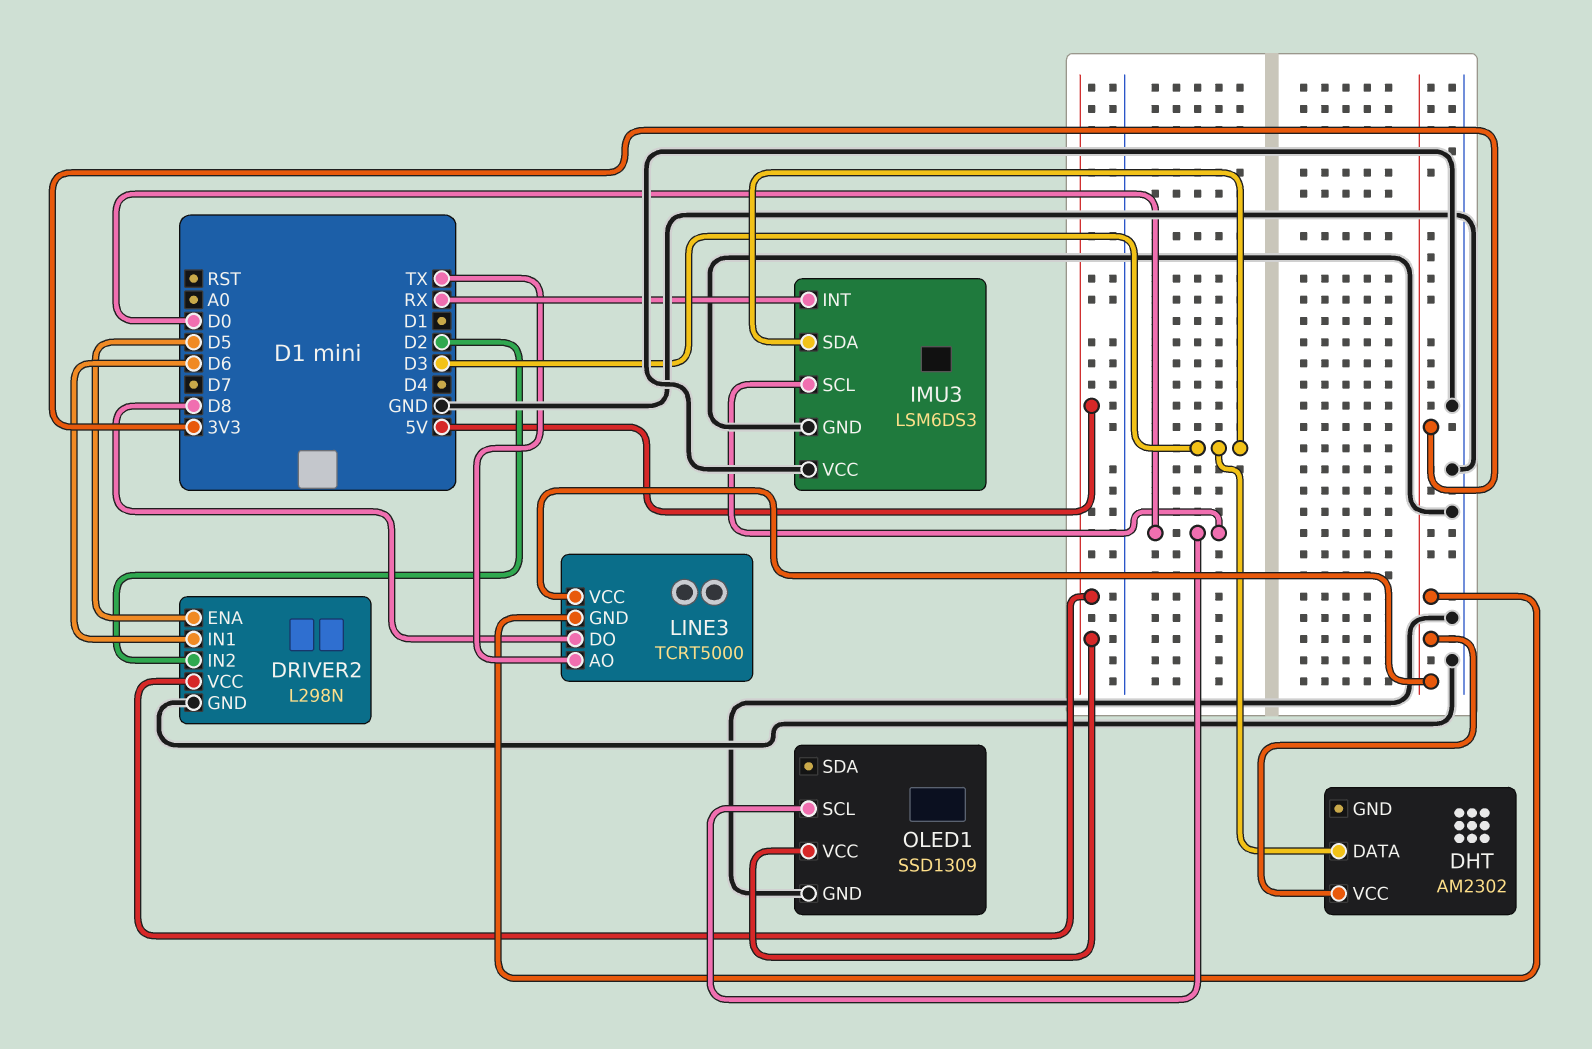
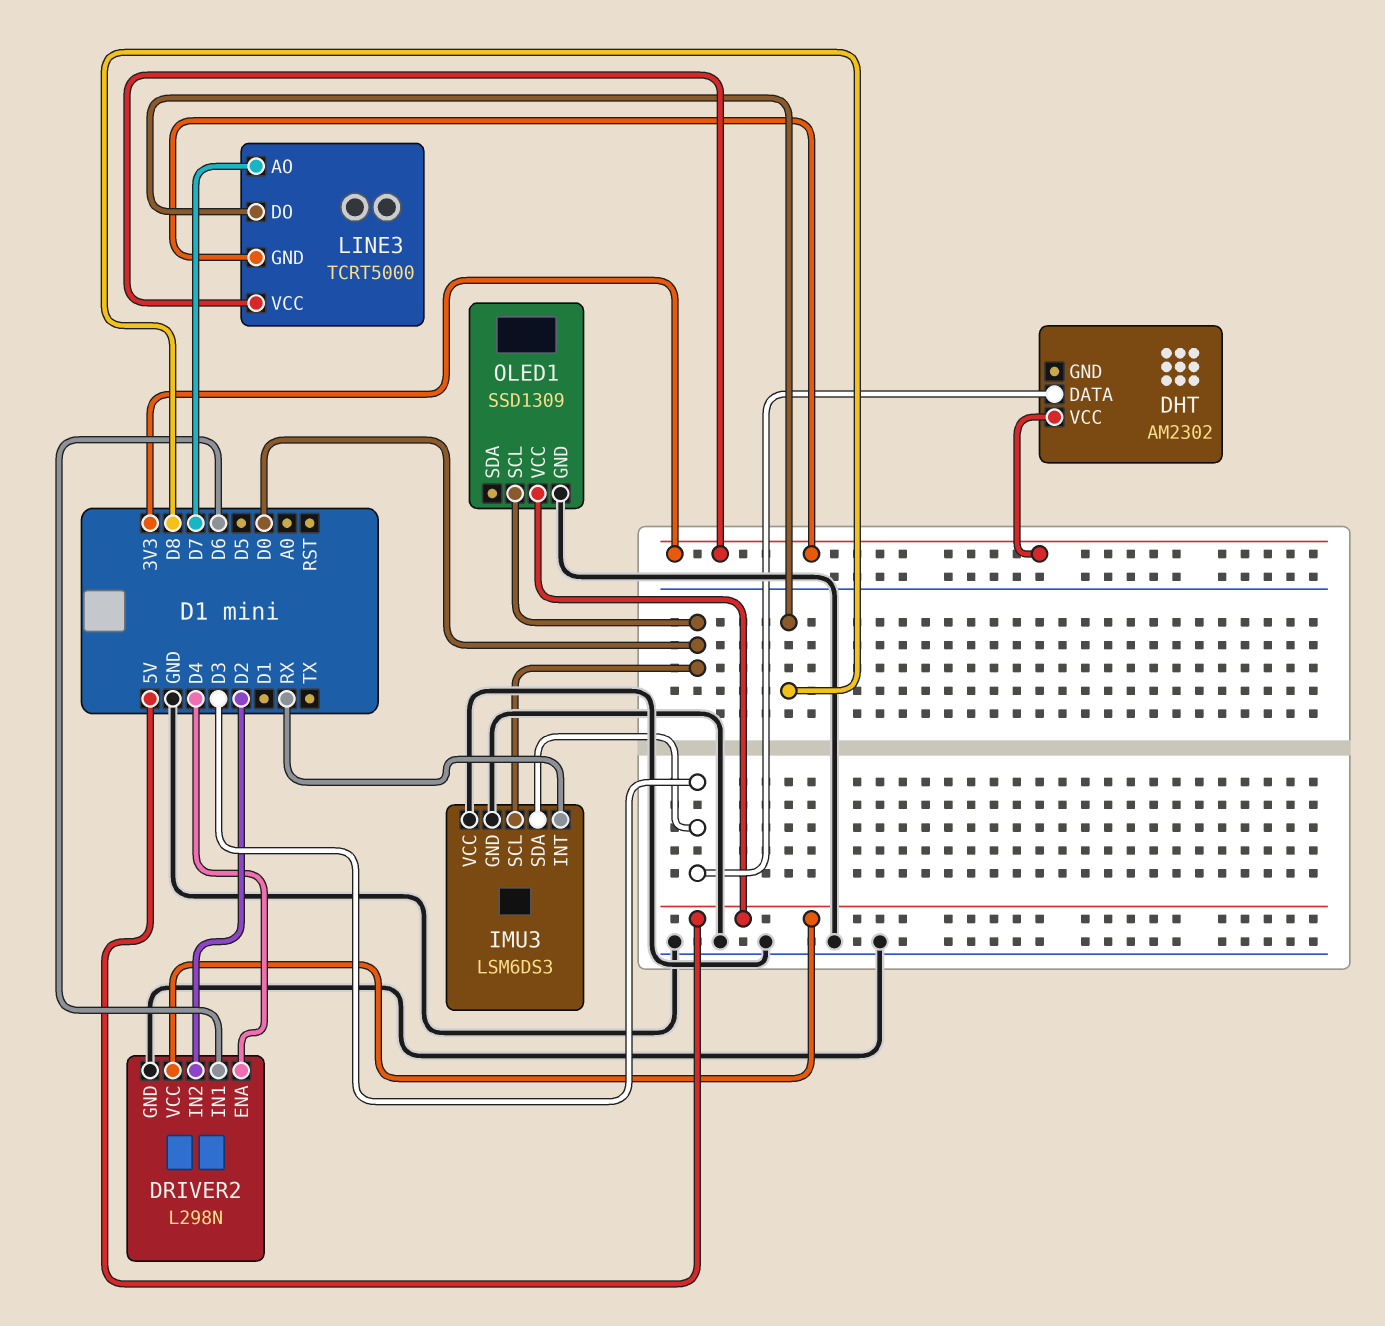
DRIVER2 pin ENA: D5 -> D4
LINE3 pin AO: TX -> D7

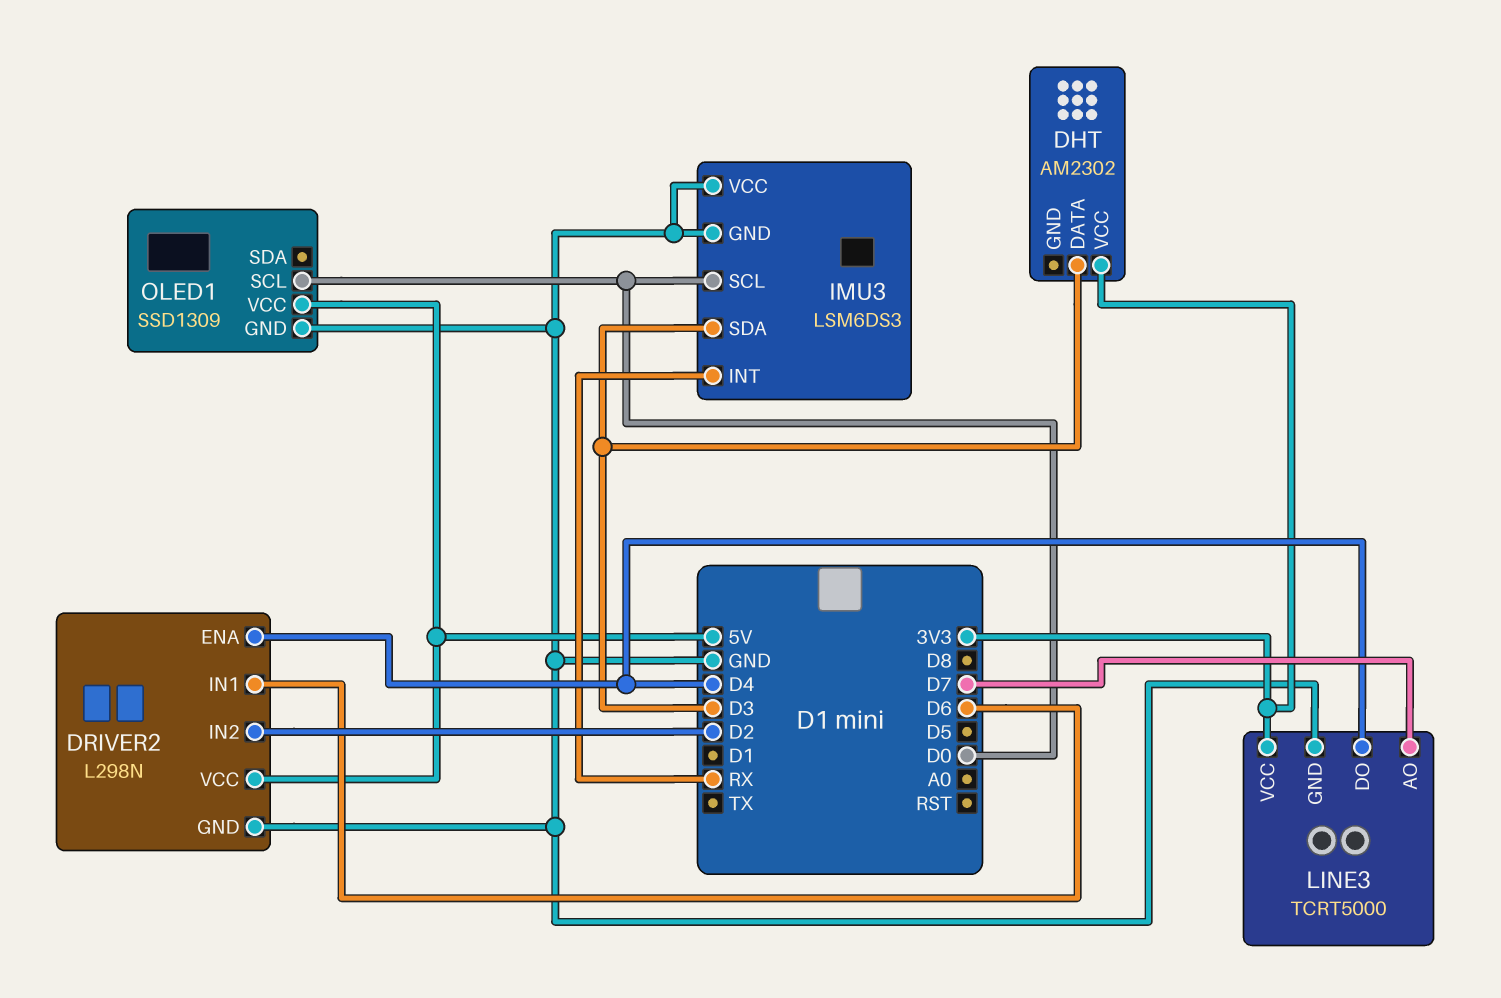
LINE3 pin DO: D8 -> D4
LINE3 pin GND: 3V3 -> GND

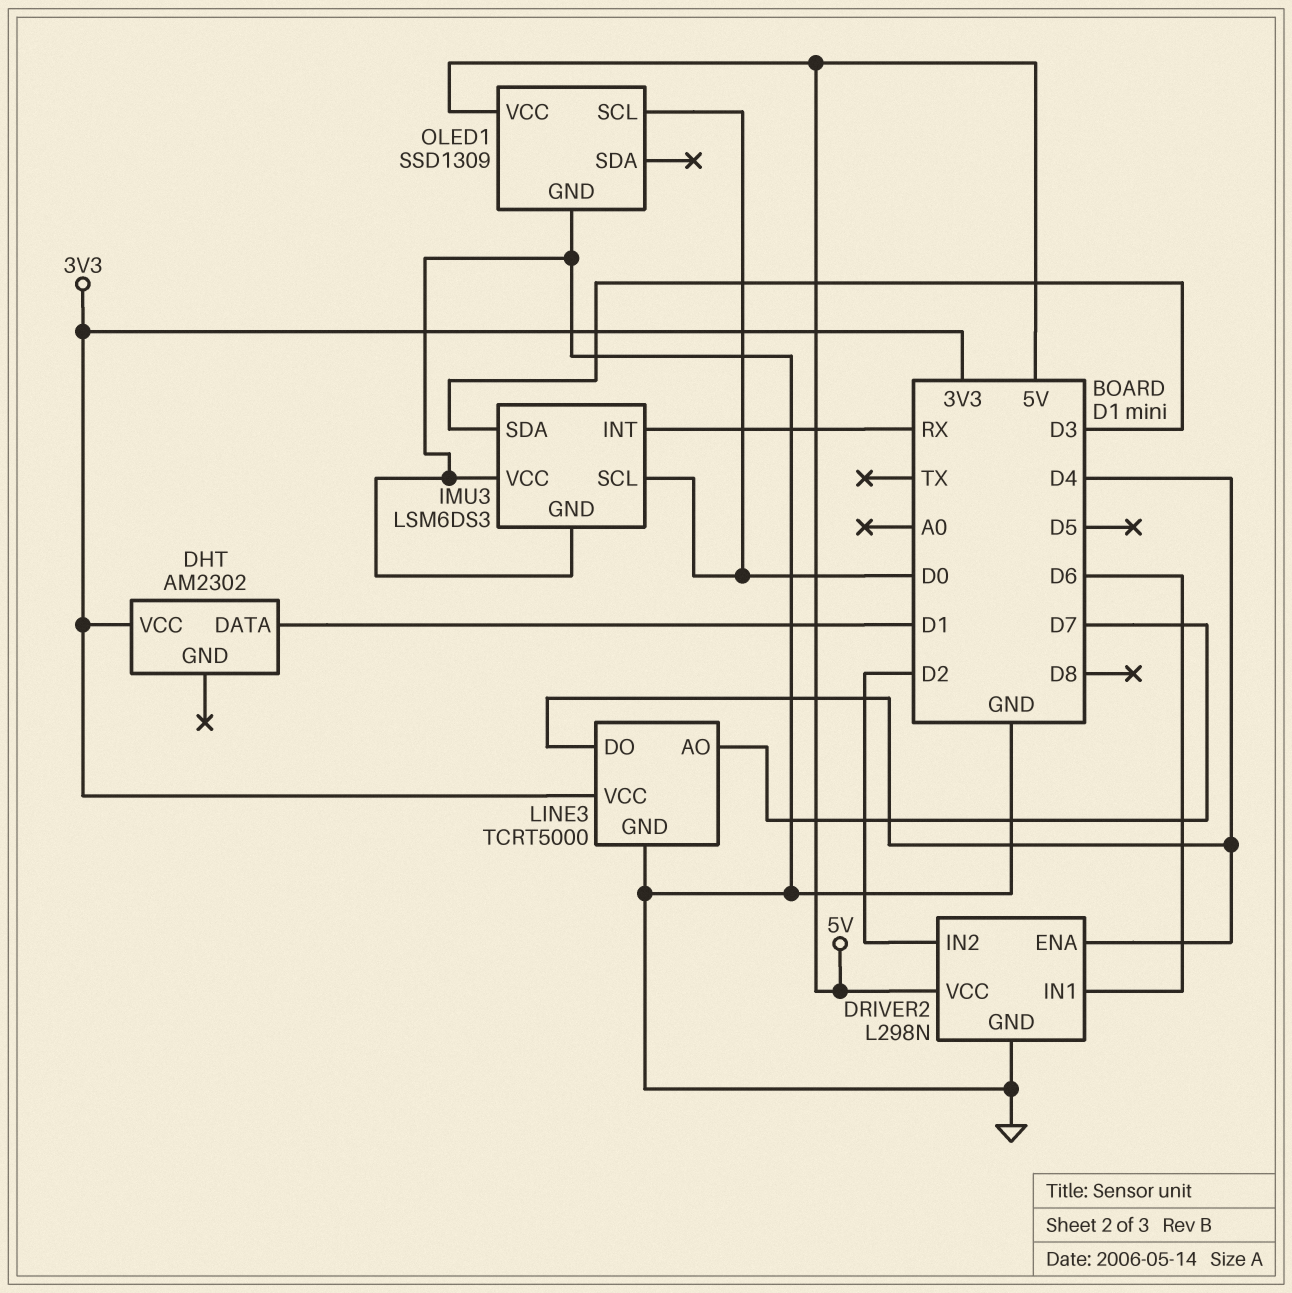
DHT pin DATA: D3 -> D1

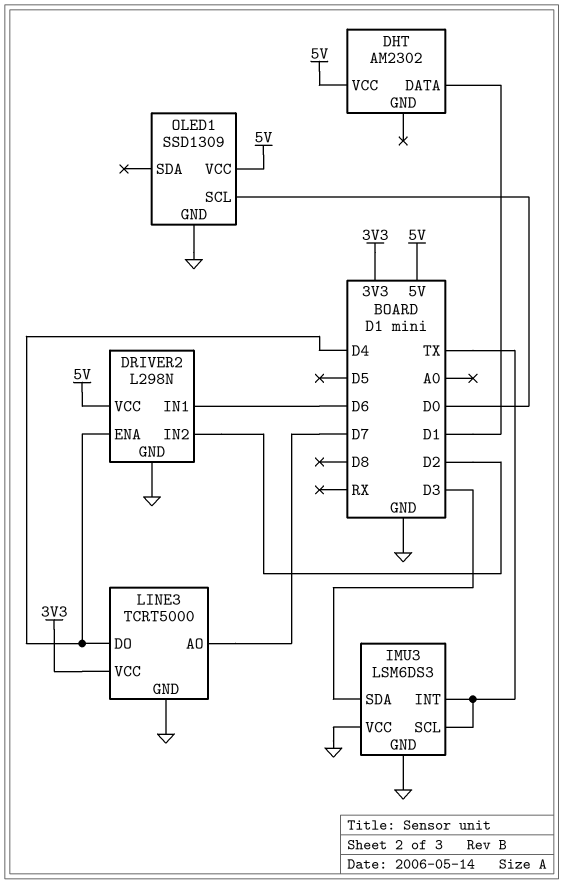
DHT pin VCC: 3V3 -> 5V
IMU3 pin INT: RX -> TX
IMU3 pin SCL: D0 -> TX

